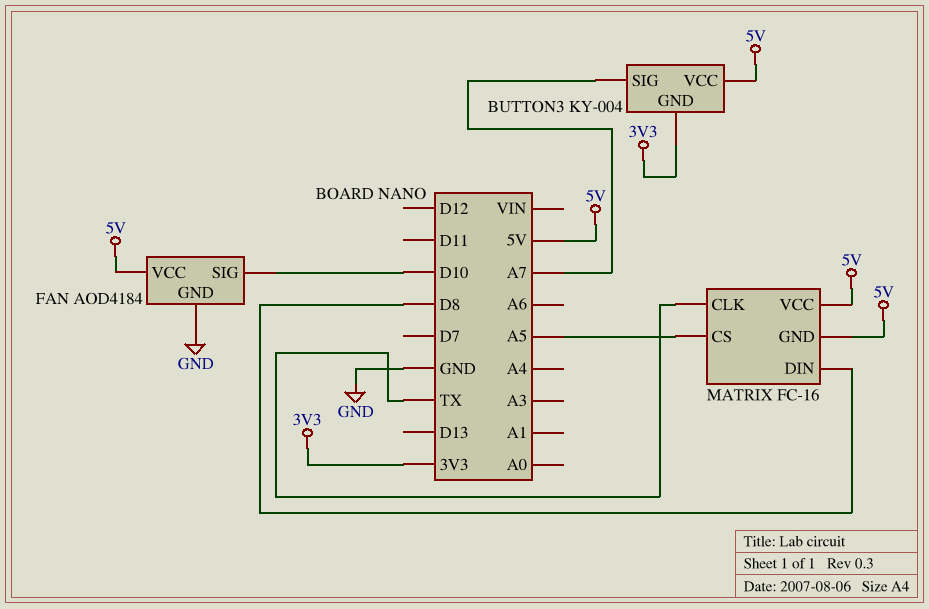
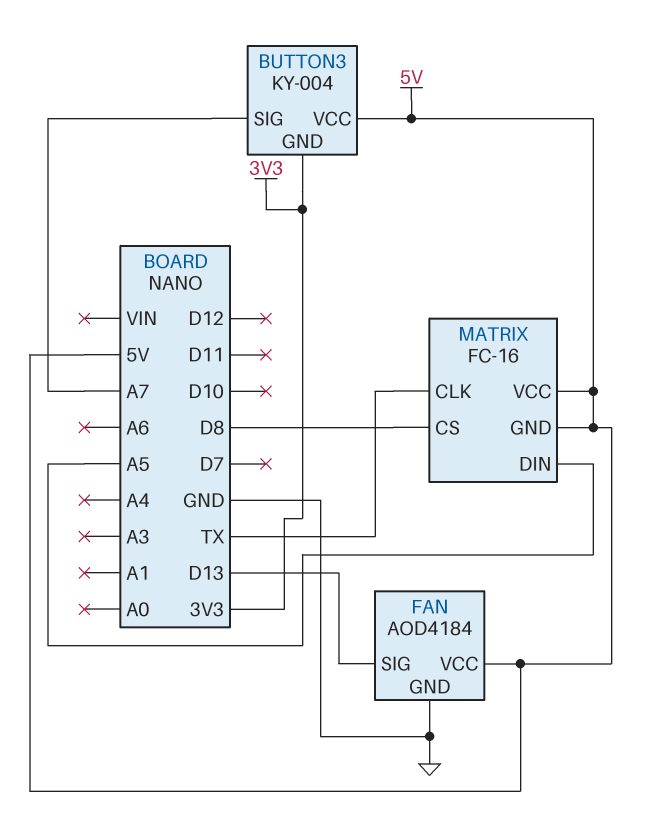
FAN pin SIG: D10 -> D13
MATRIX pin CS: A5 -> D8
MATRIX pin DIN: D8 -> A5

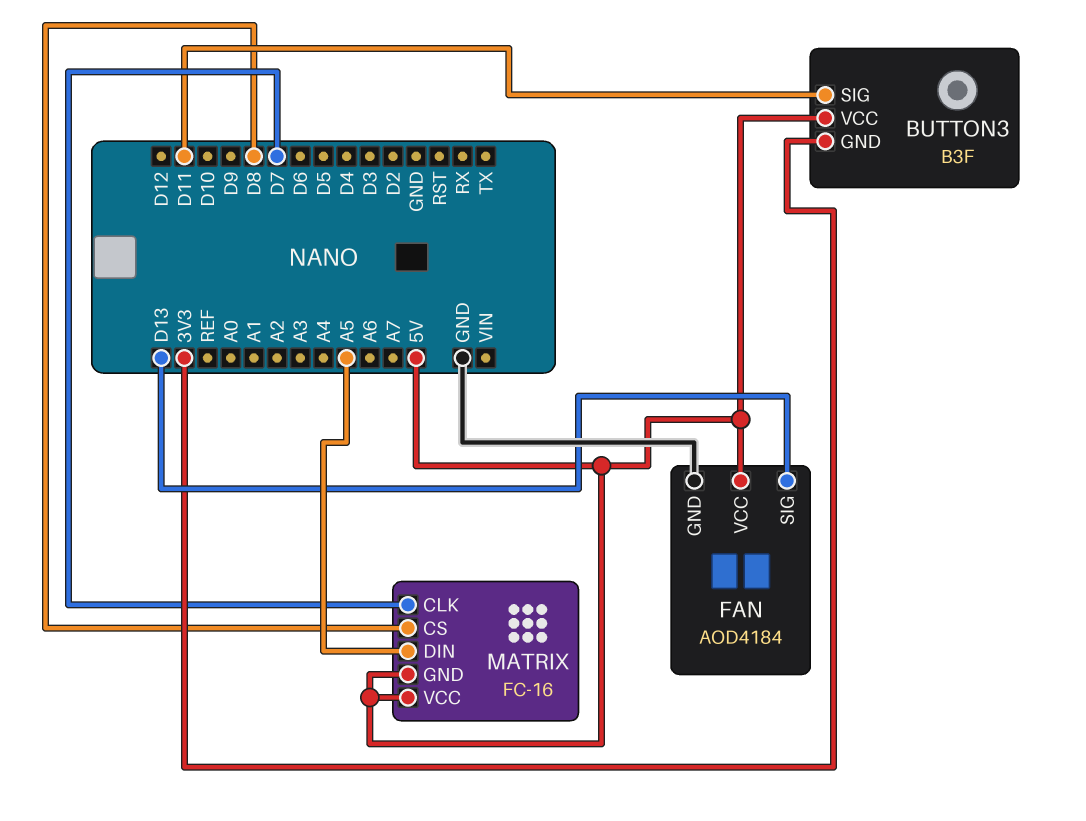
BUTTON3: KY-004 -> B3F
BUTTON3 pin SIG: A7 -> D11
MATRIX pin CLK: TX -> D7

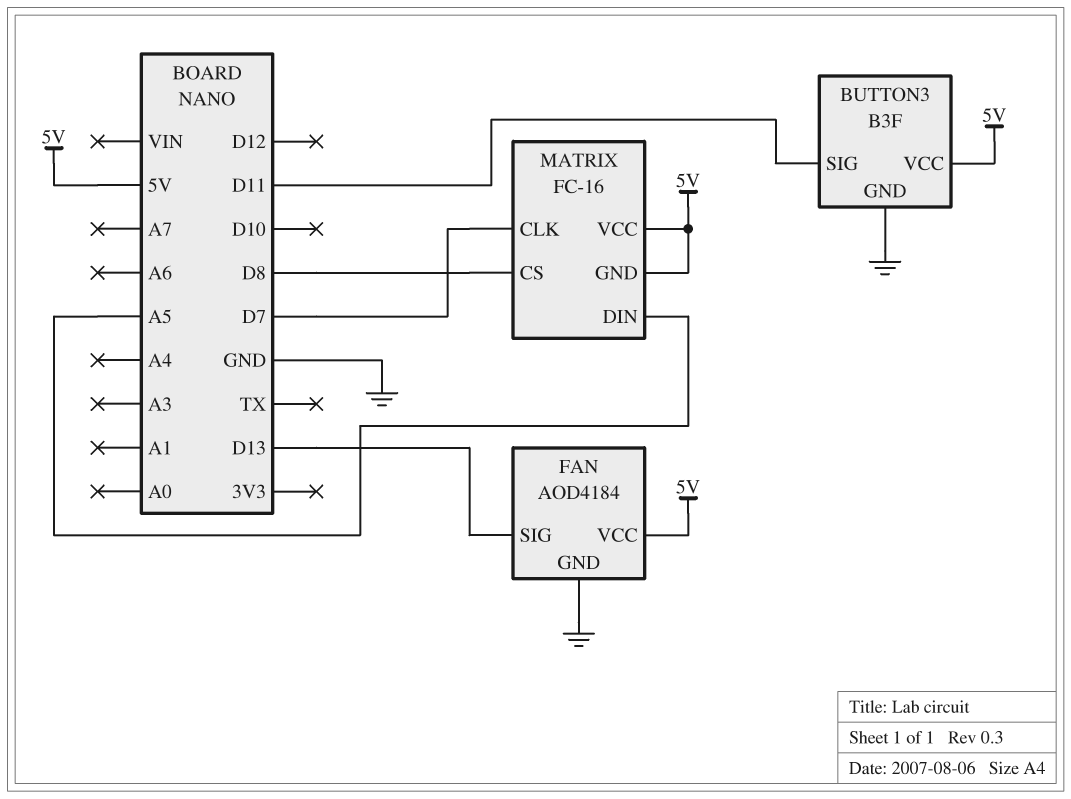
BUTTON3 pin GND: 3V3 -> GND

